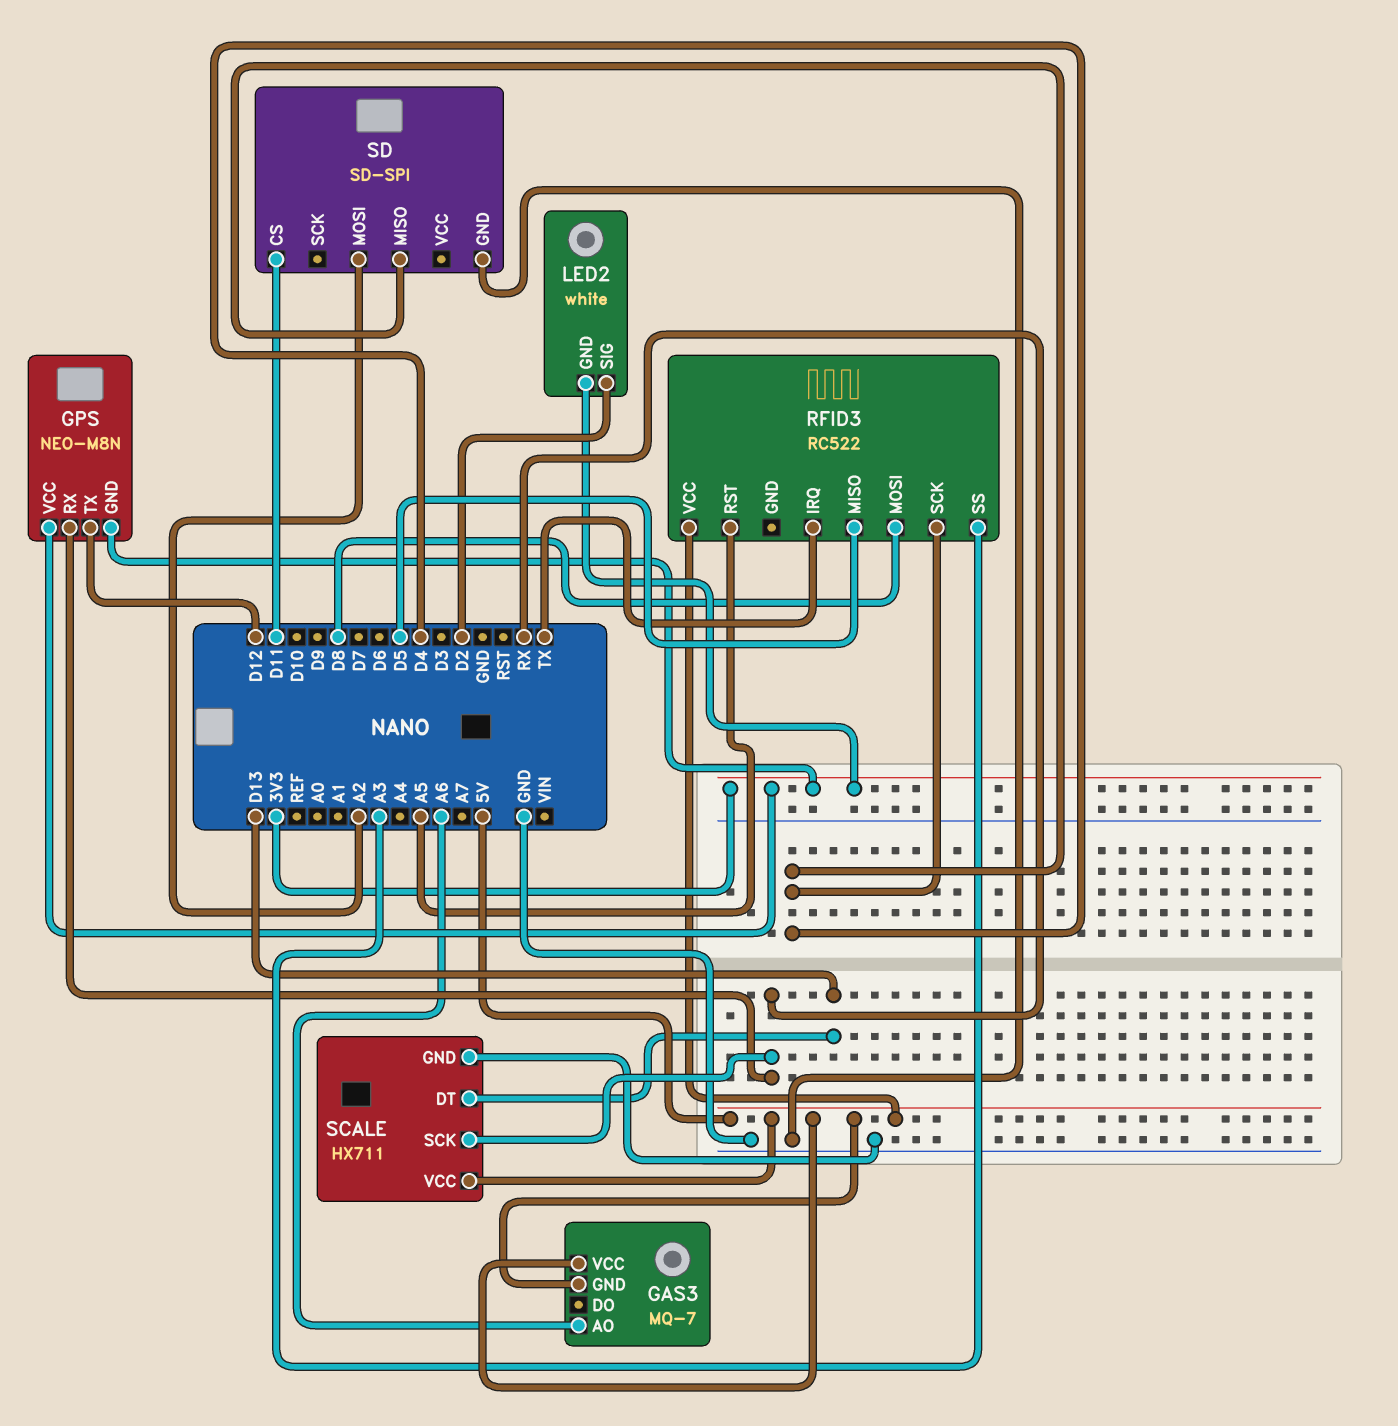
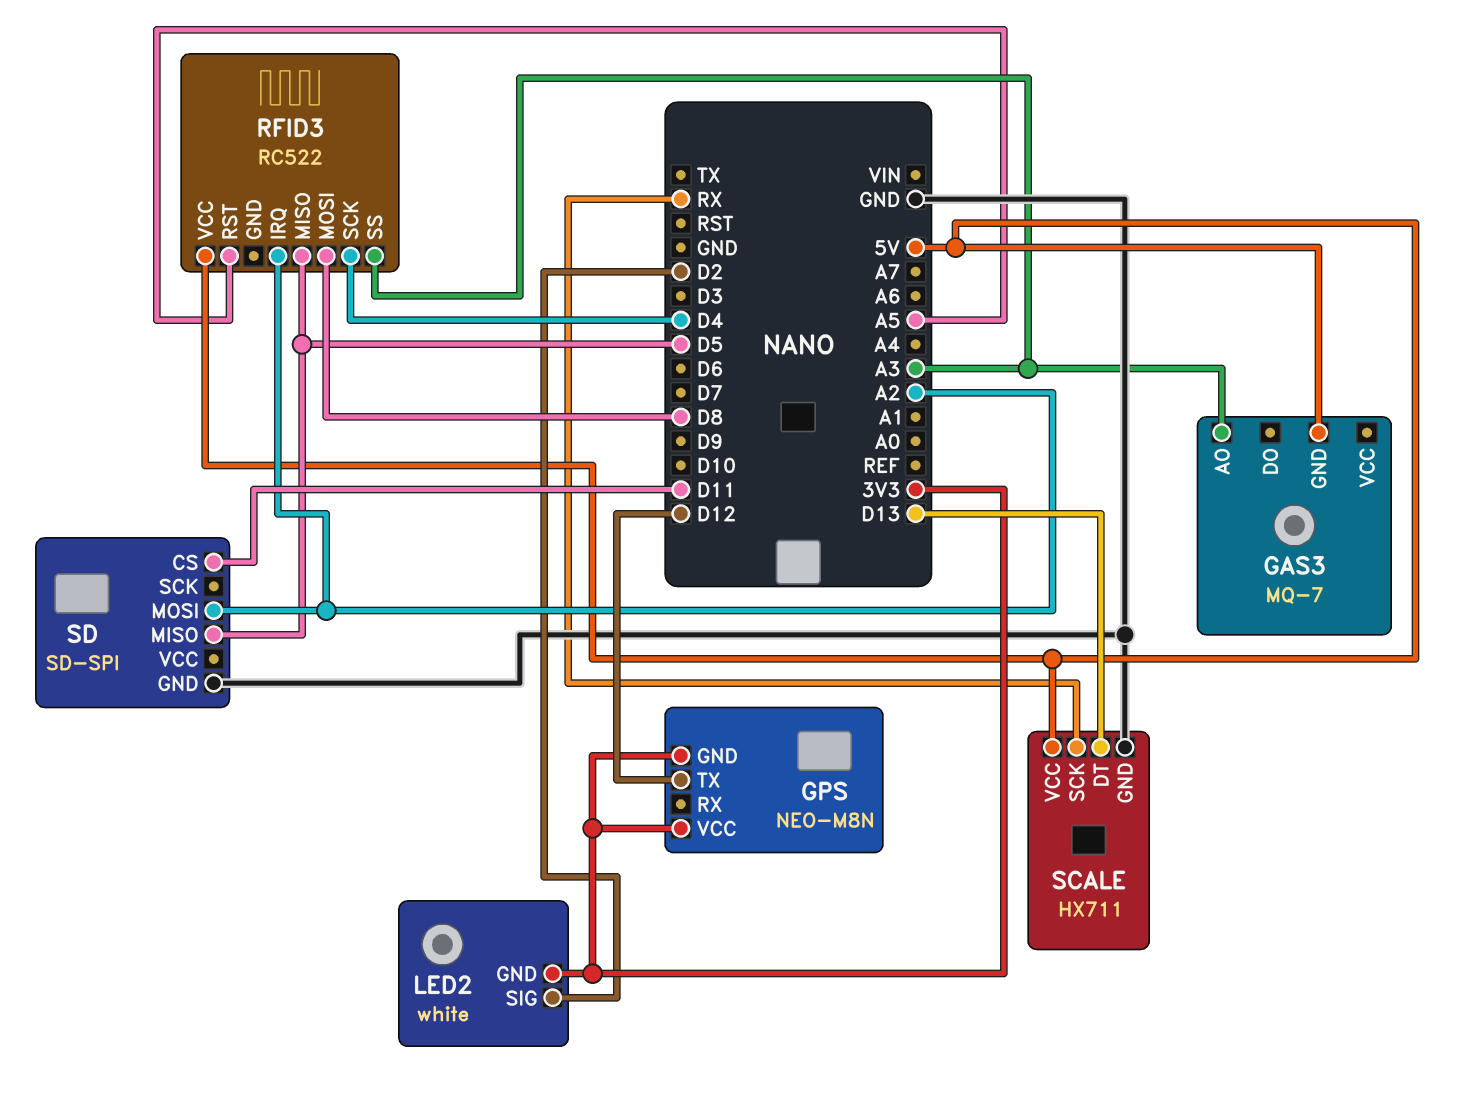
GAS3 pin AO: A6 -> A3
GAS3 pin VCC: 5V -> none
GPS pin RX: RX -> none
RFID3 pin IRQ: TX -> A2
SD pin MISO: D4 -> D5

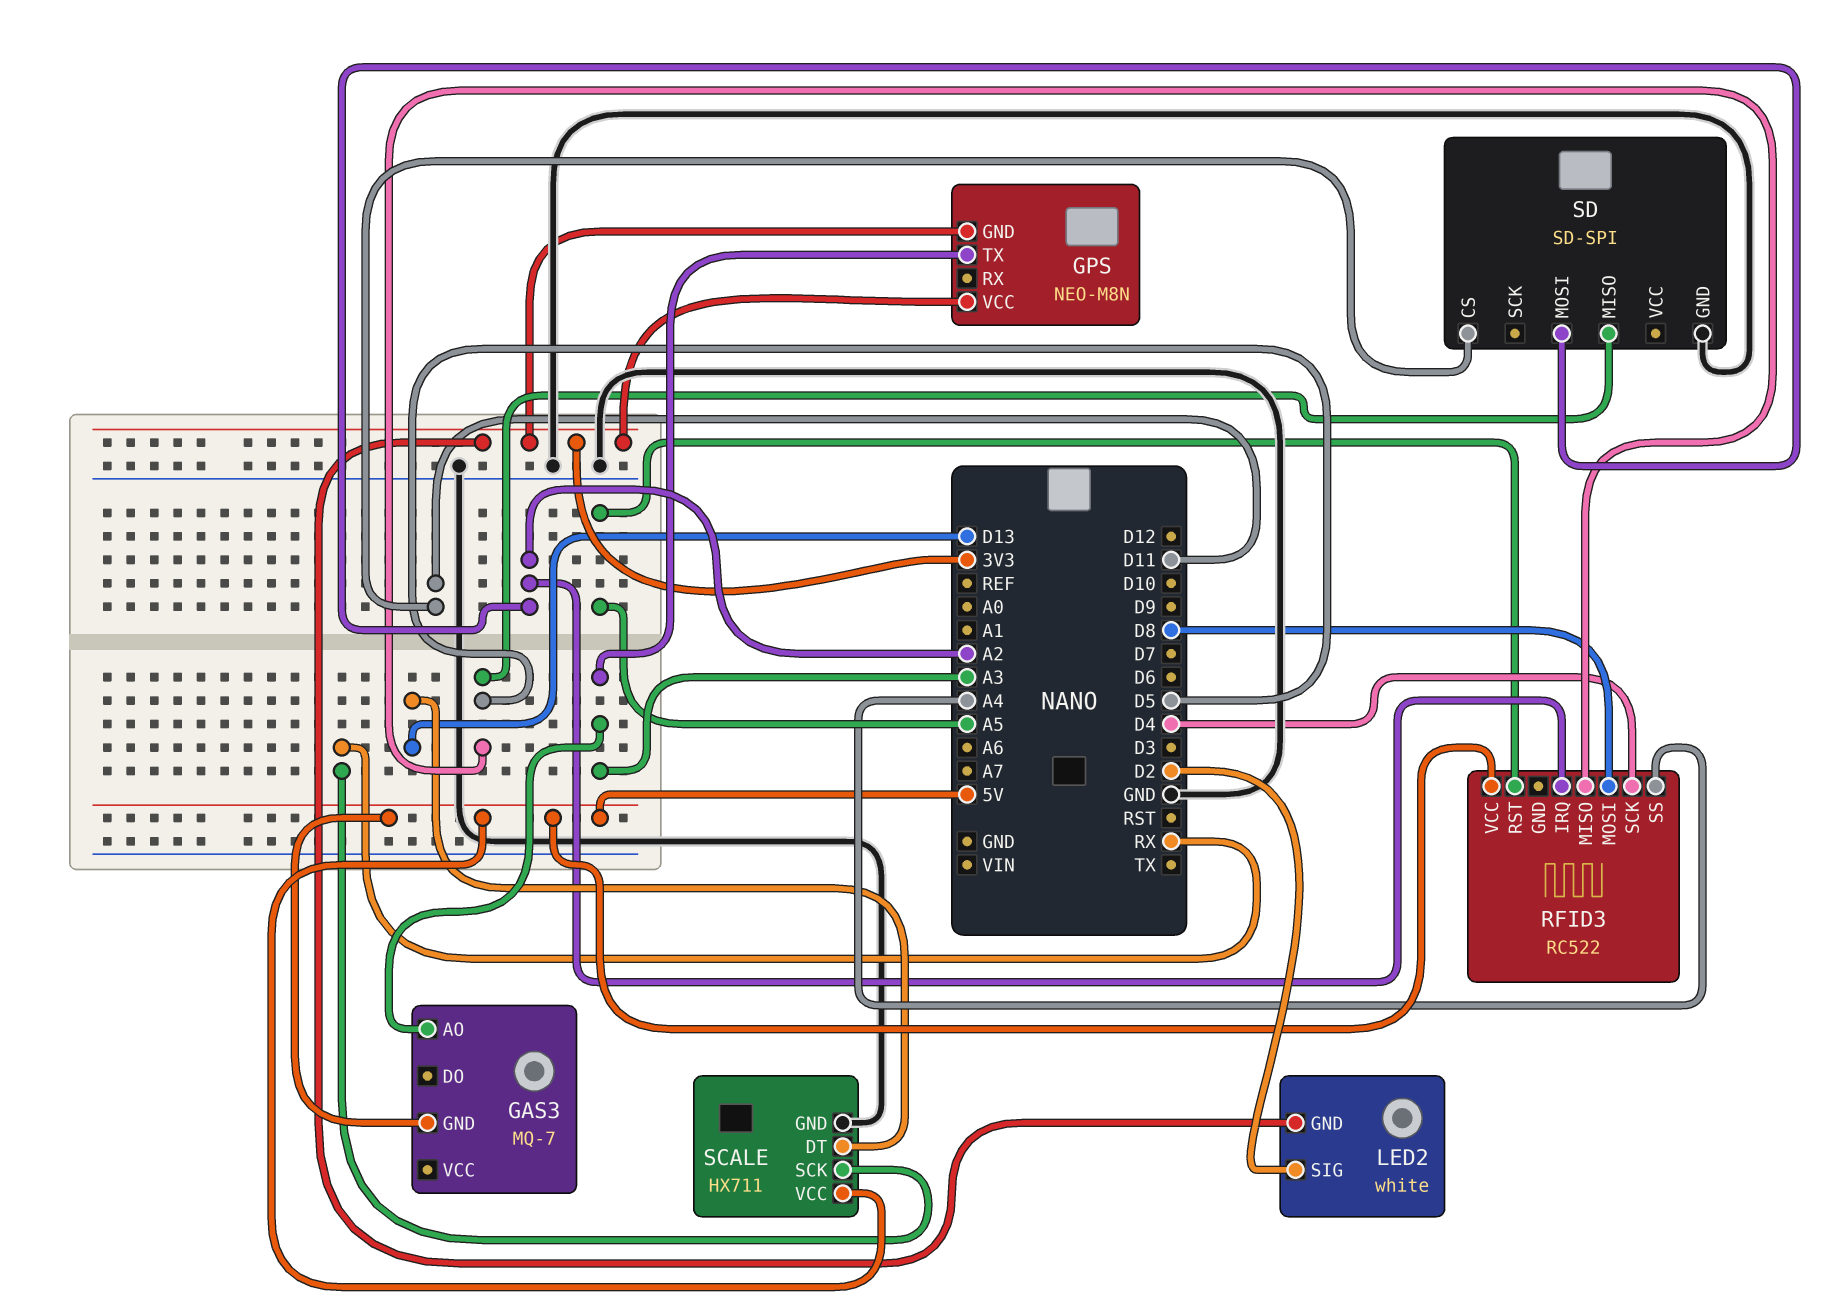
GPS pin TX: D12 -> A3
RFID3 pin SS: A3 -> A4

